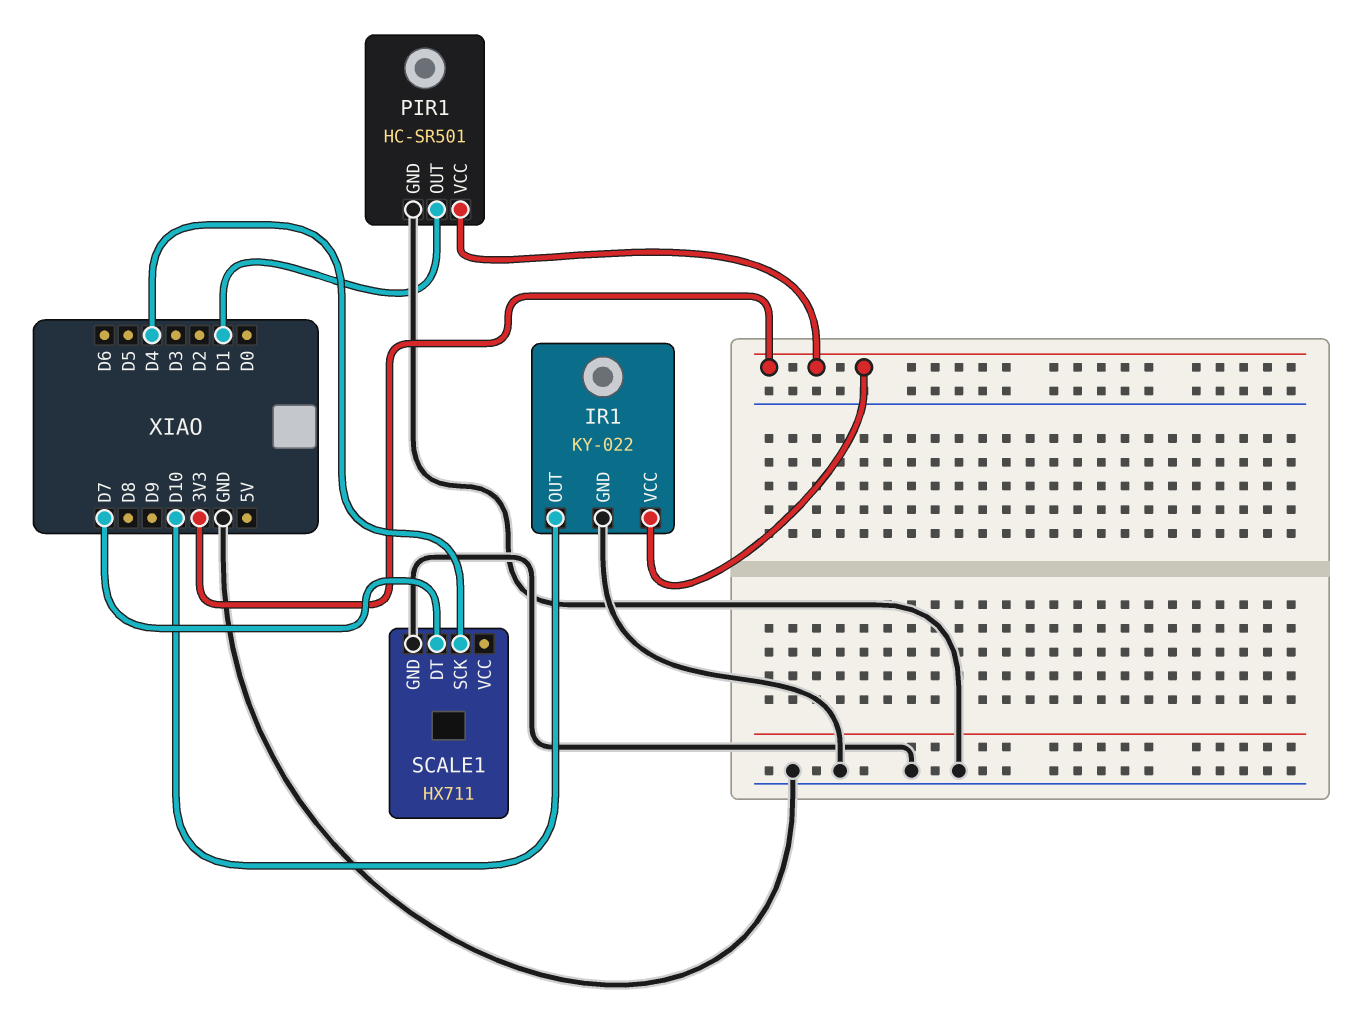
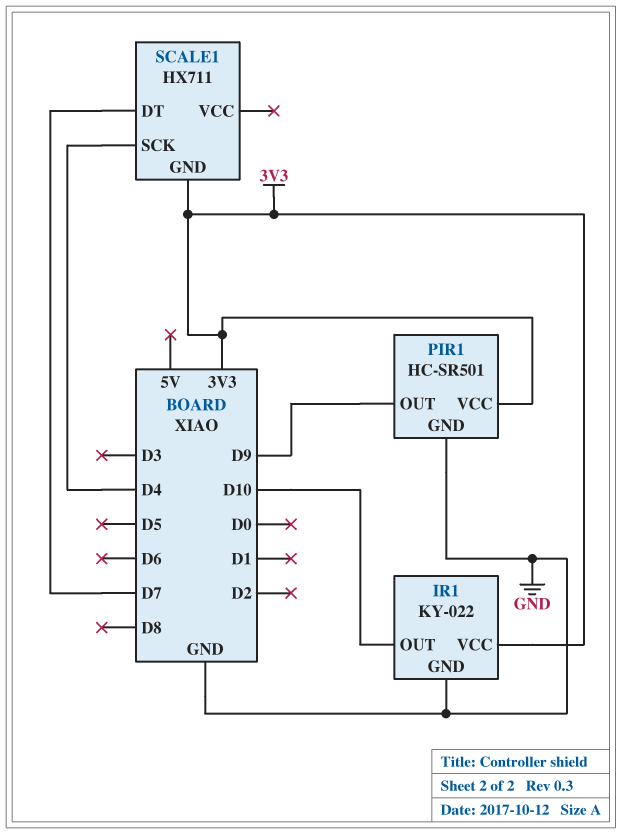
PIR1 pin OUT: D1 -> D9
SCALE1 pin GND: GND -> 3V3

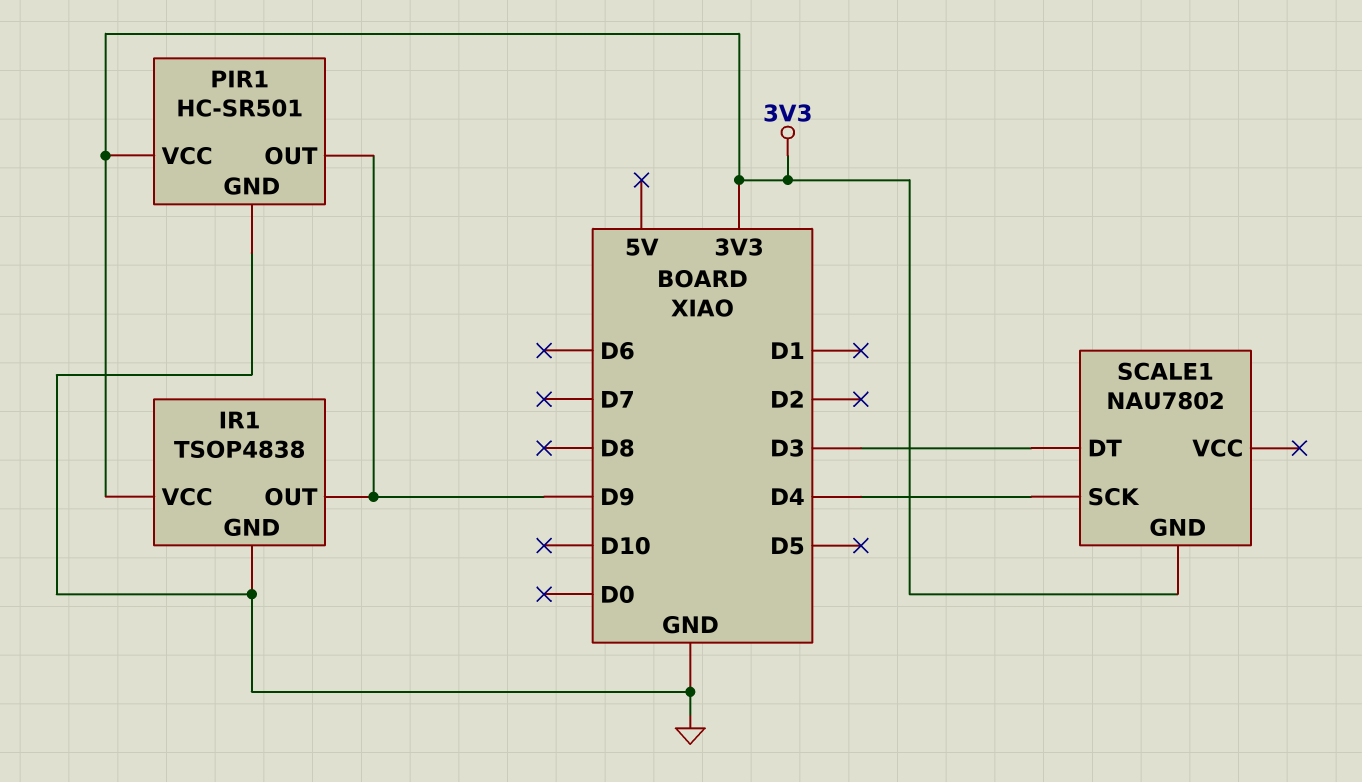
IR1: KY-022 -> TSOP4838
IR1 pin OUT: D10 -> D9
SCALE1: HX711 -> NAU7802
SCALE1 pin DT: D7 -> D3

